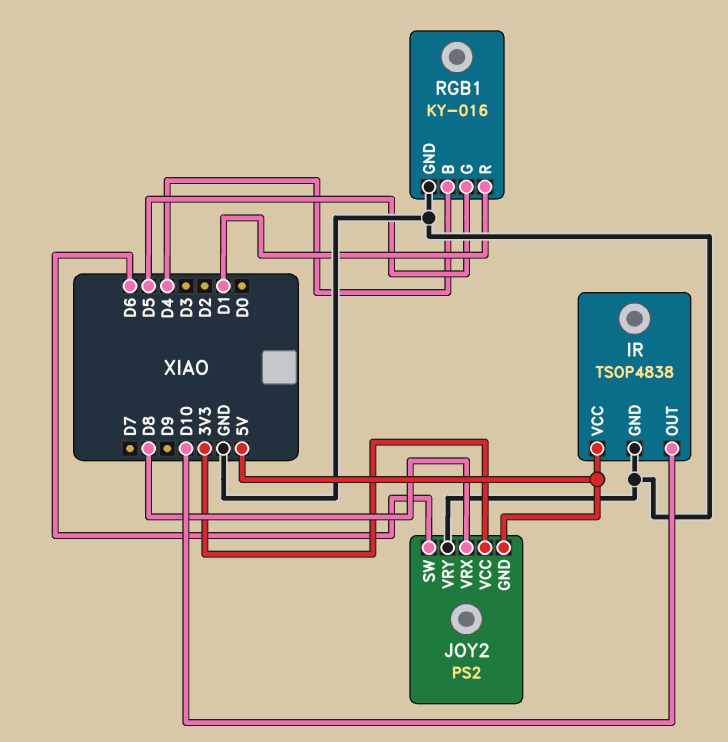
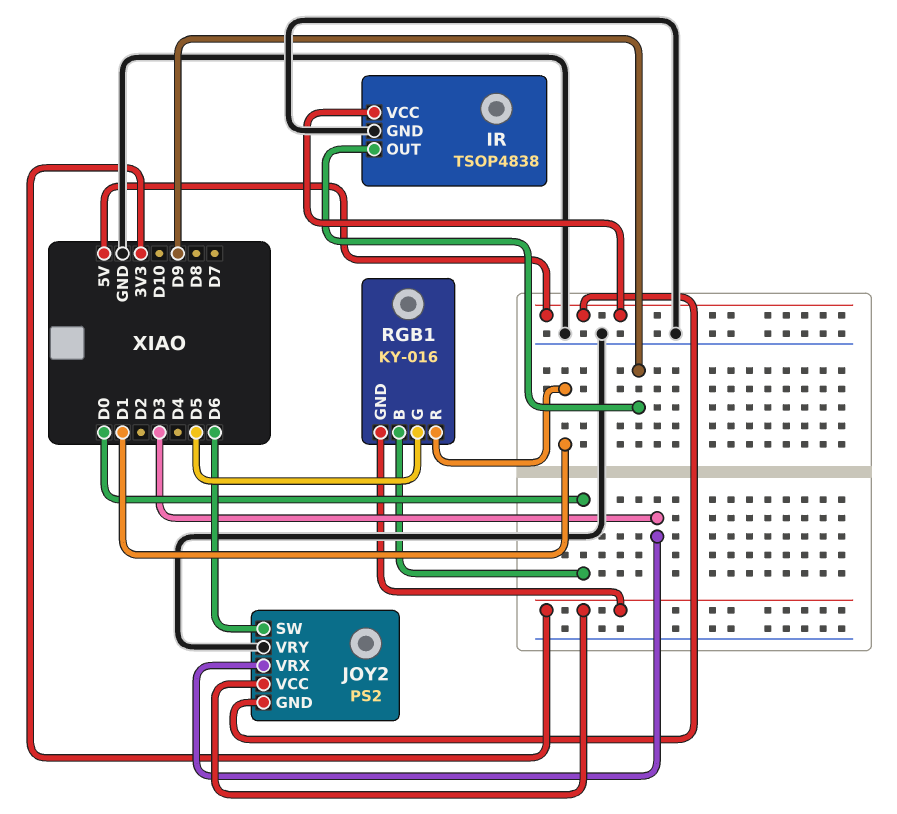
IR pin OUT: D10 -> D9
JOY2 pin VRX: D8 -> D3
RGB1 pin B: D4 -> D0
RGB1 pin GND: GND -> 3V3

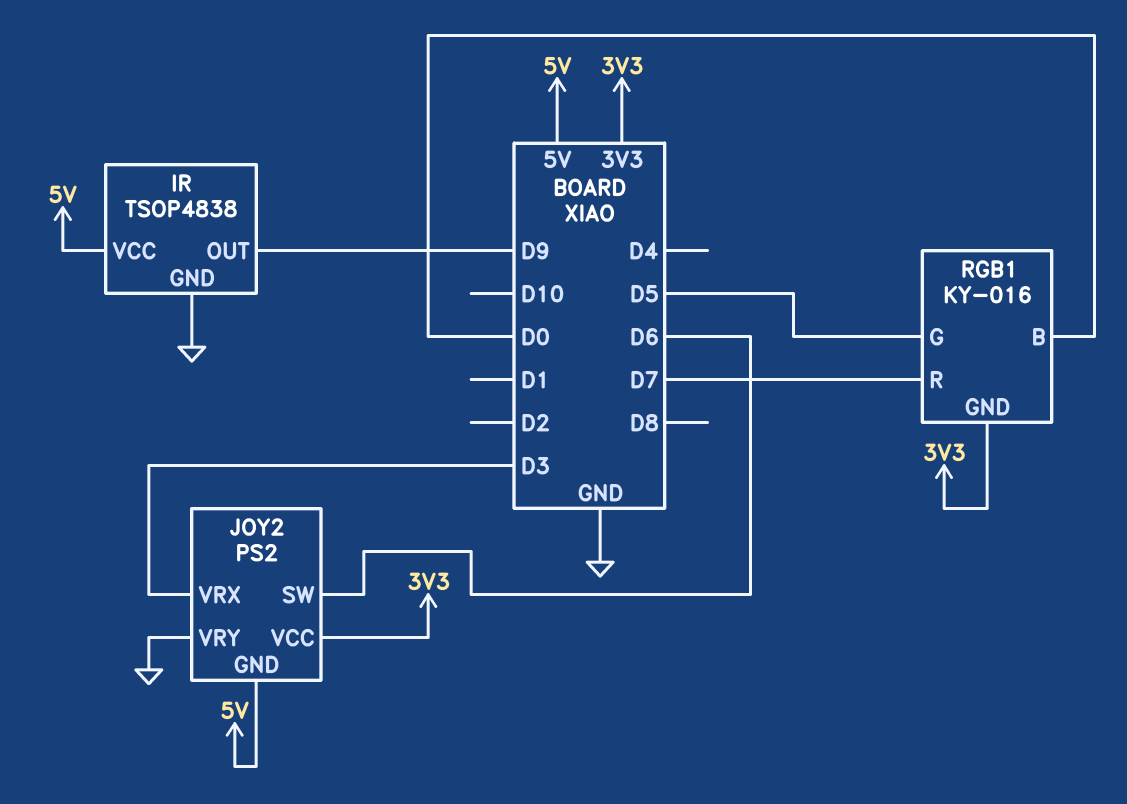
RGB1 pin R: D1 -> D7

